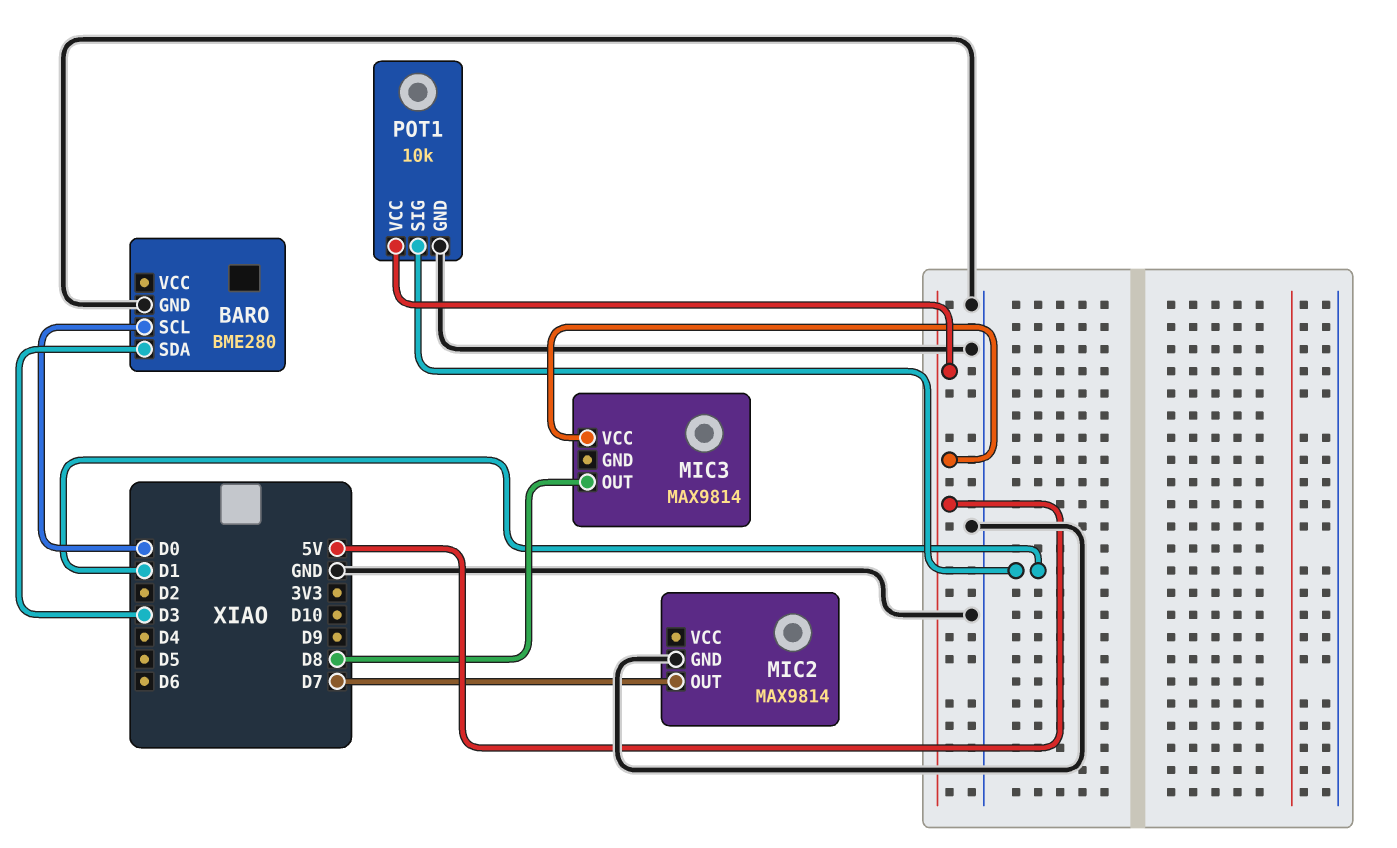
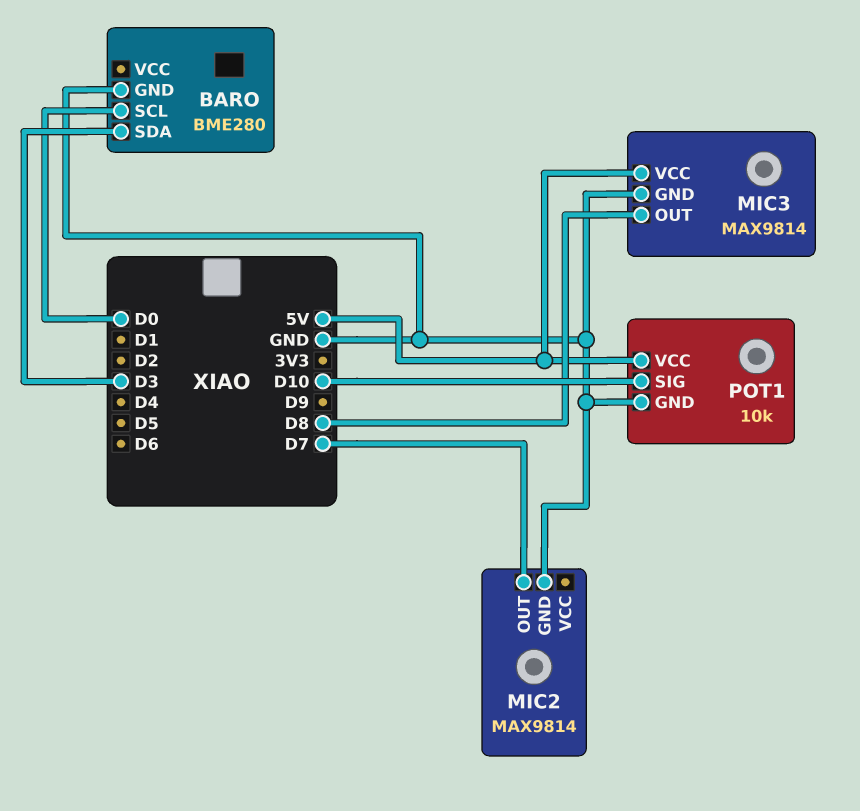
MIC3 pin GND: none -> GND
POT1 pin SIG: D1 -> D10

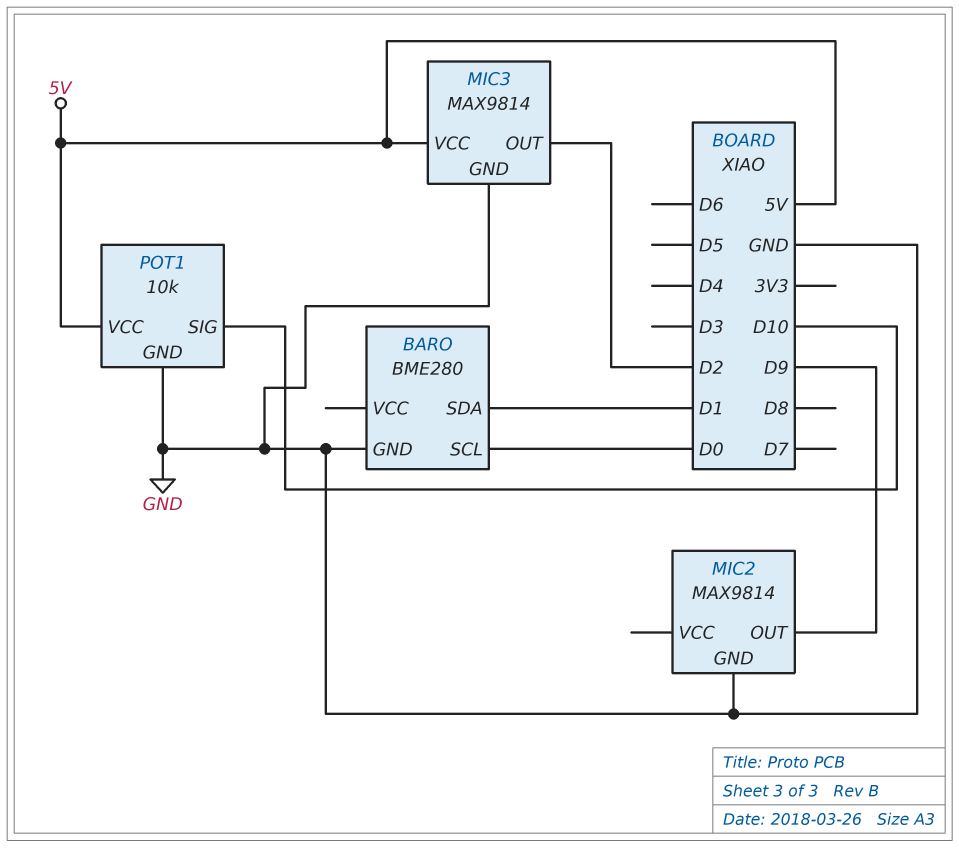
BARO pin SDA: D3 -> D1
MIC2 pin OUT: D7 -> D9
MIC3 pin OUT: D8 -> D2

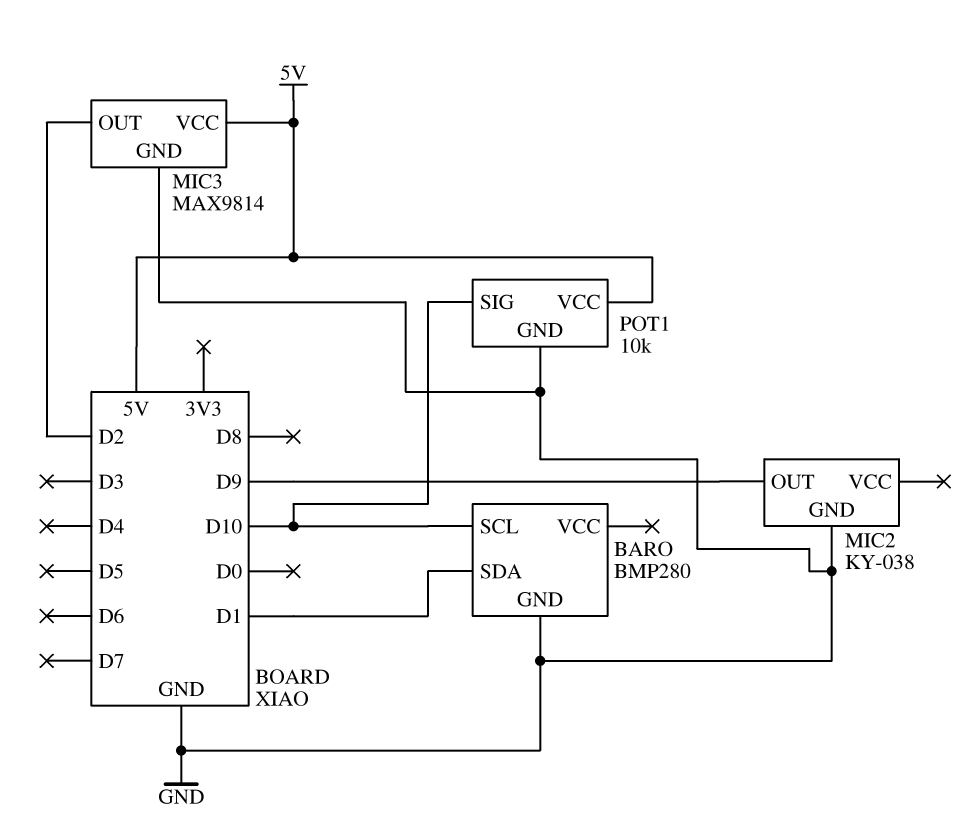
BARO: BME280 -> BMP280
BARO pin SCL: D0 -> D10
MIC2: MAX9814 -> KY-038

